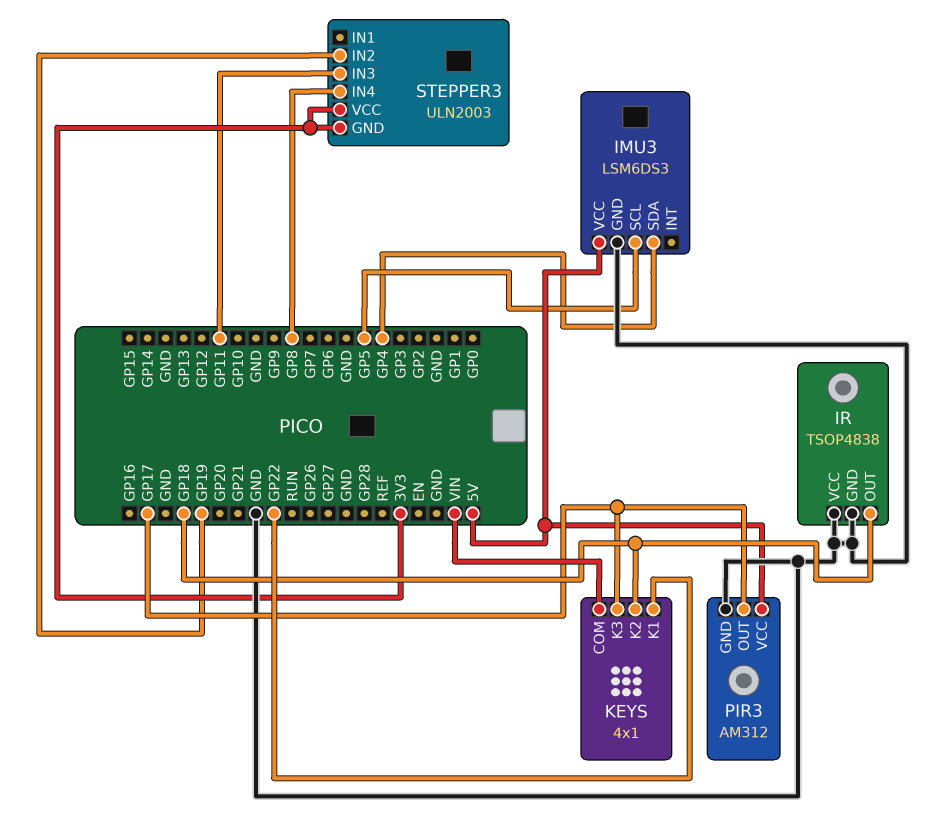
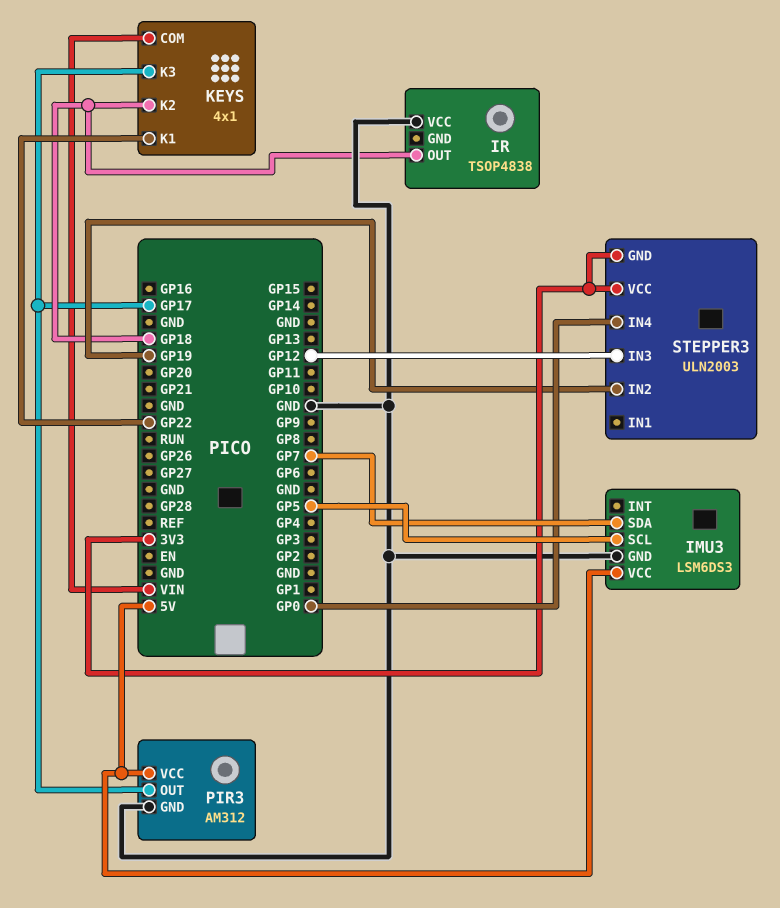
IMU3 pin SDA: GP4 -> GP7
IR pin GND: GND -> none
STEPPER3 pin IN3: GP11 -> GP12
STEPPER3 pin IN4: GP8 -> GP0

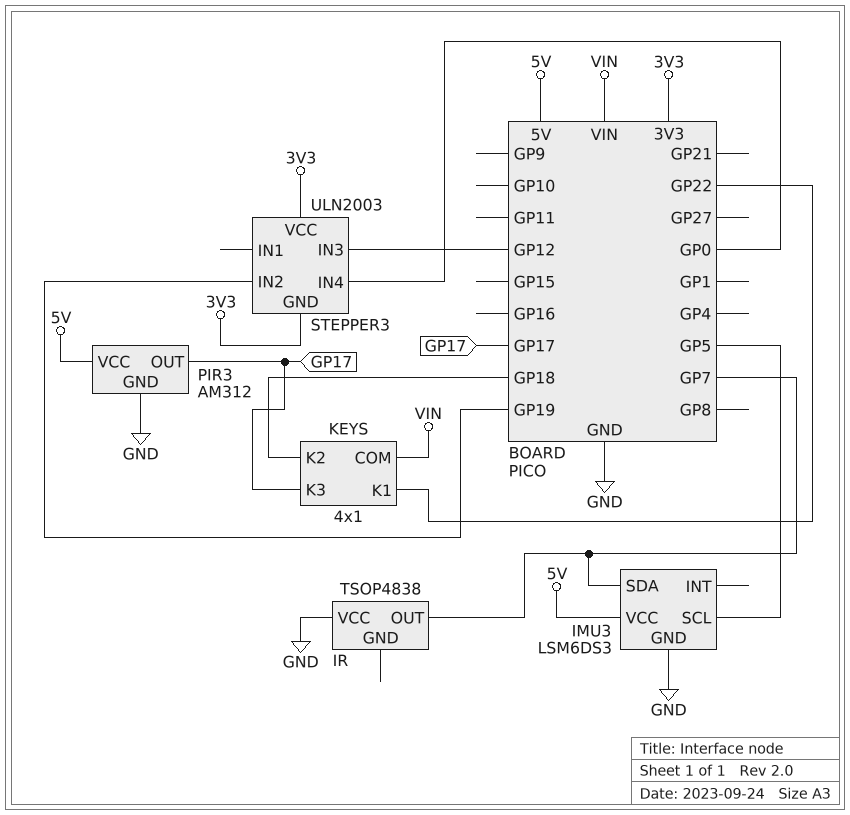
IR pin OUT: GP18 -> GP7

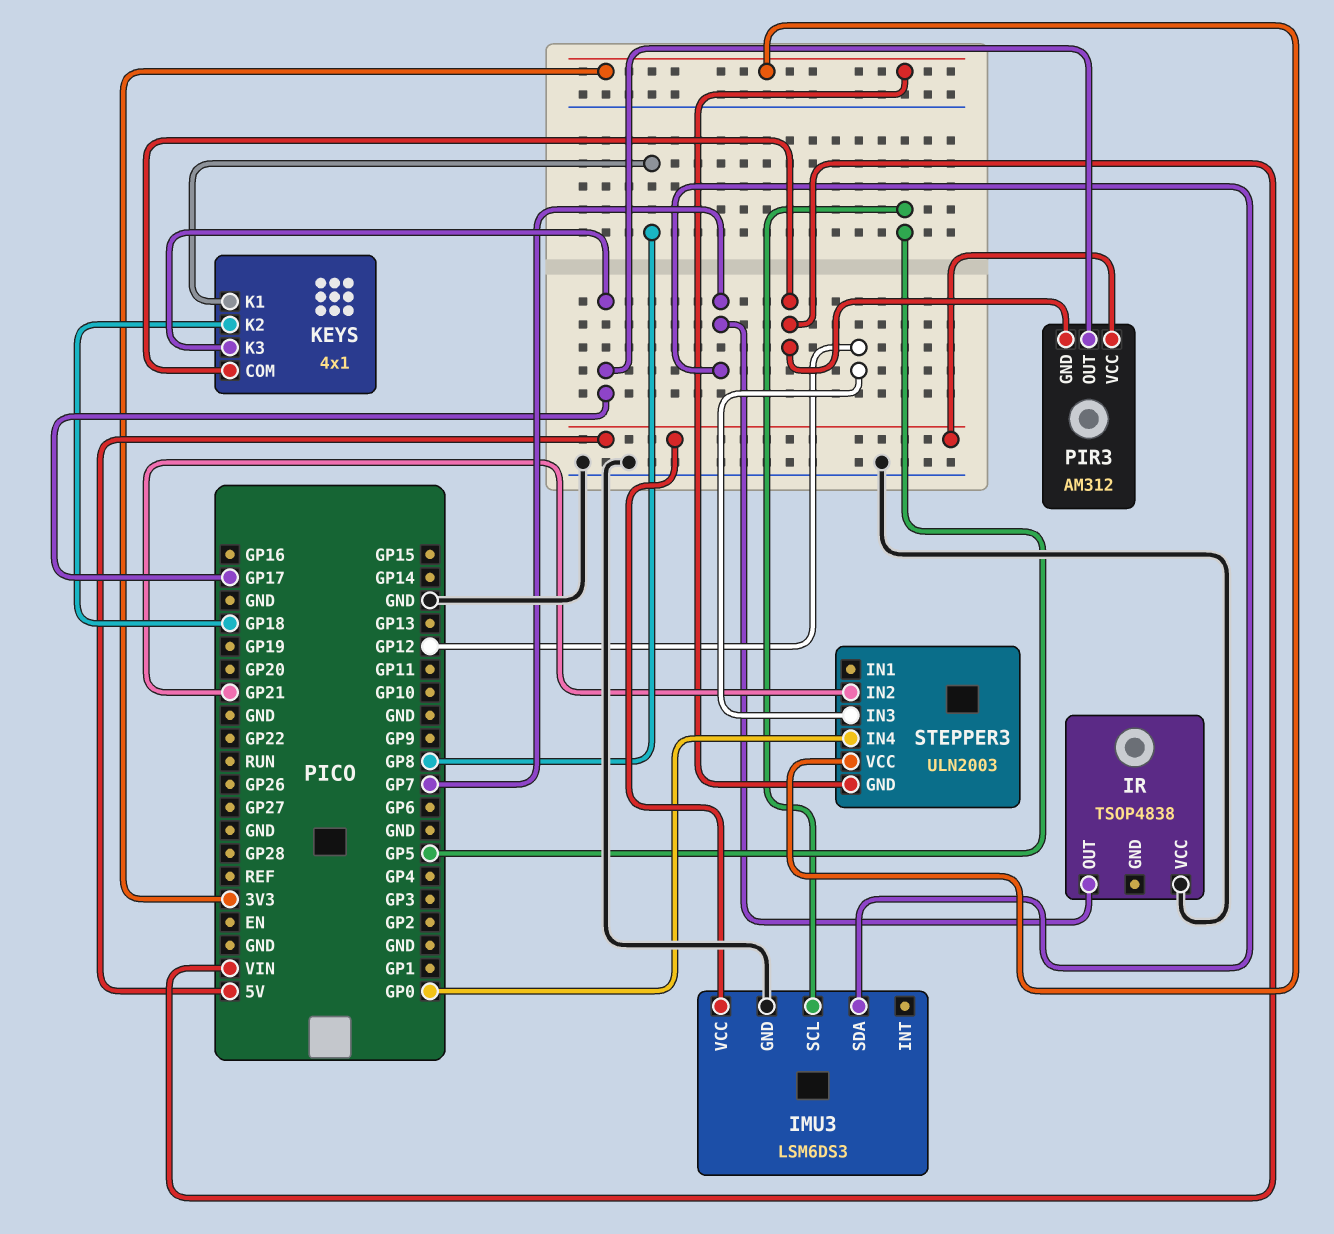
KEYS pin K1: GP22 -> GP8
PIR3 pin GND: GND -> VIN
STEPPER3 pin IN2: GP19 -> GP21

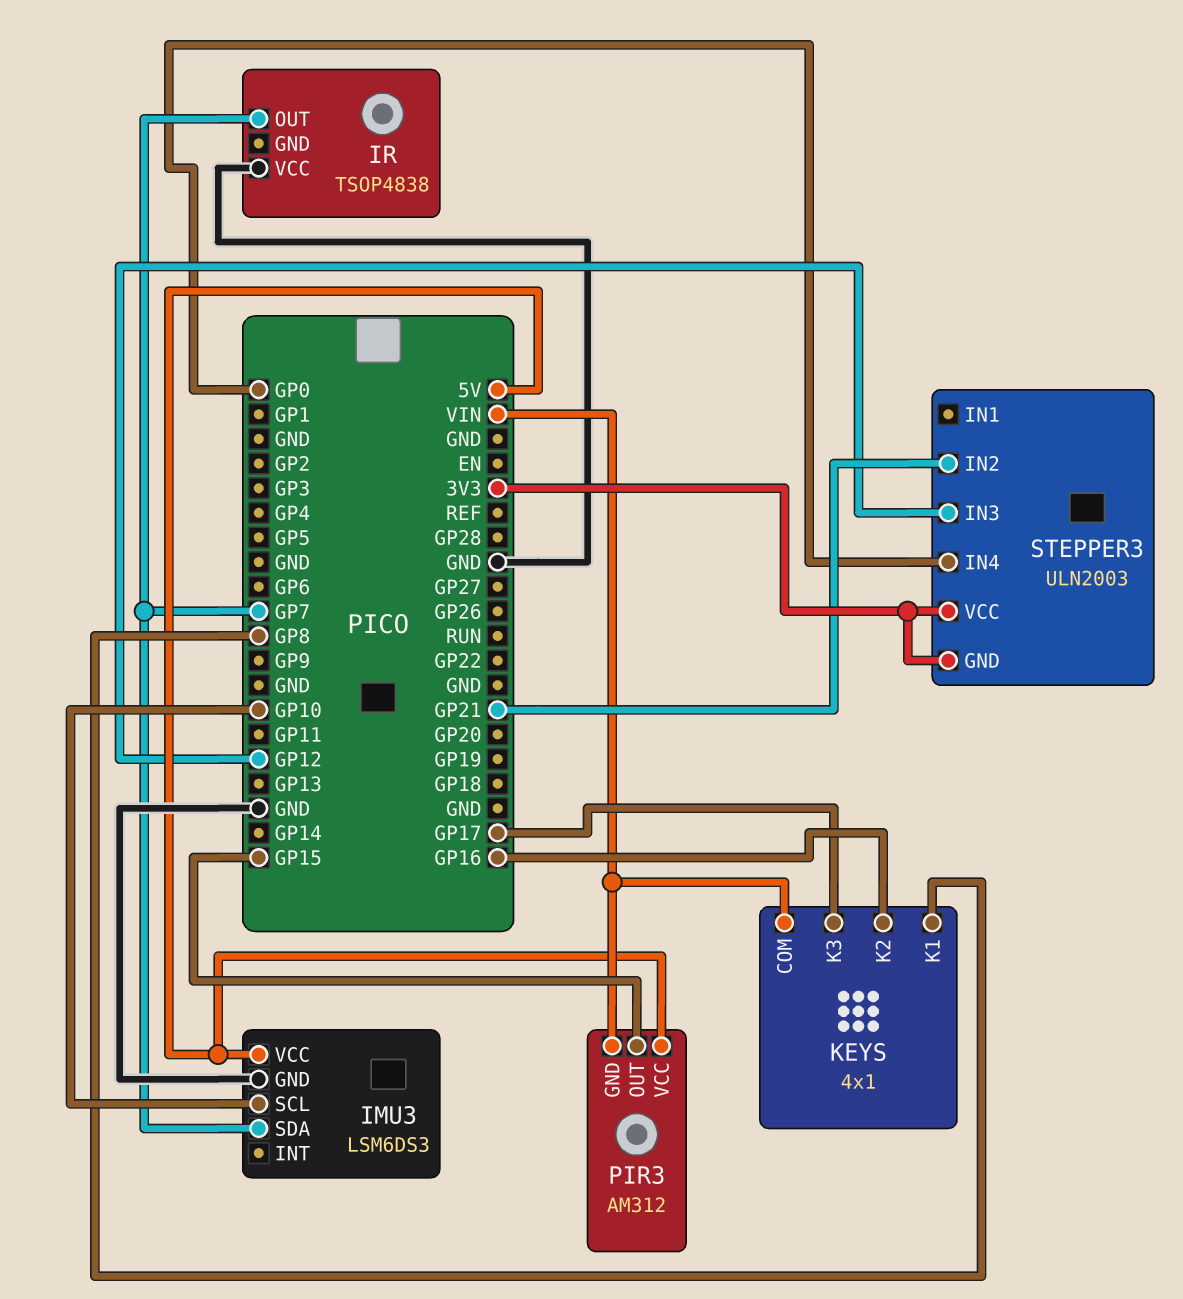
IMU3 pin SCL: GP5 -> GP10
KEYS pin K2: GP18 -> GP16
PIR3 pin OUT: GP17 -> GP15

